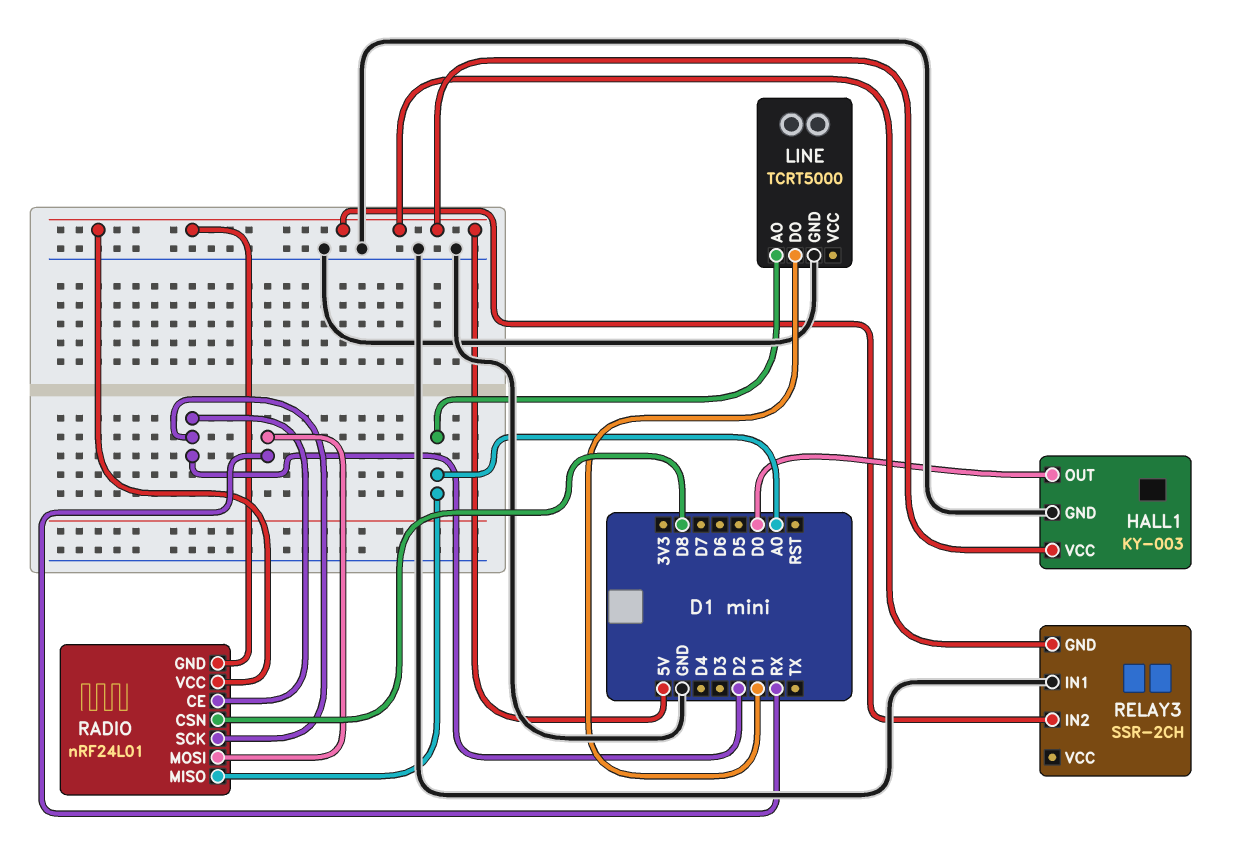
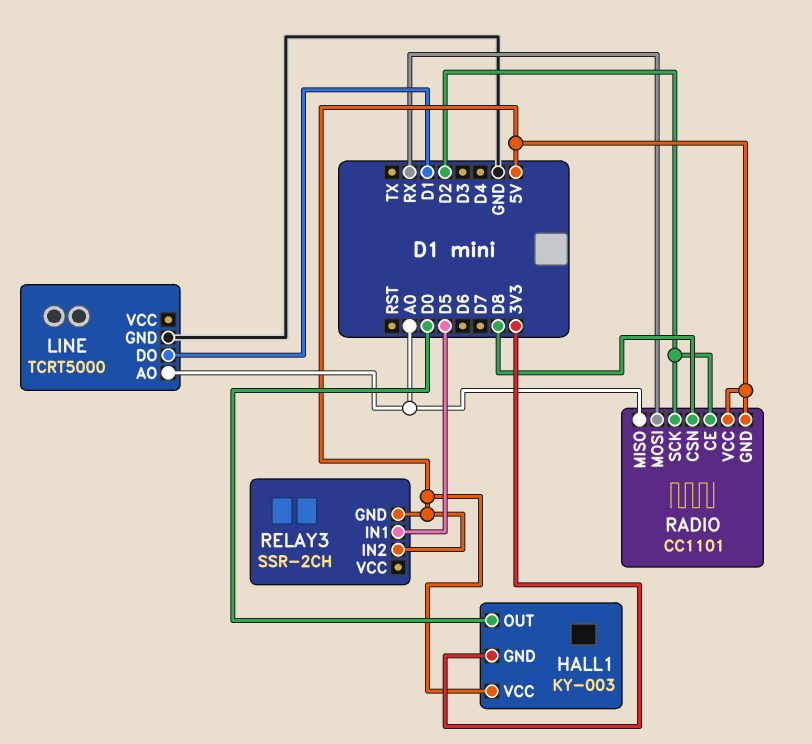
HALL1 pin GND: GND -> 3V3
RADIO: nRF24L01 -> CC1101
RELAY3 pin IN1: GND -> D5

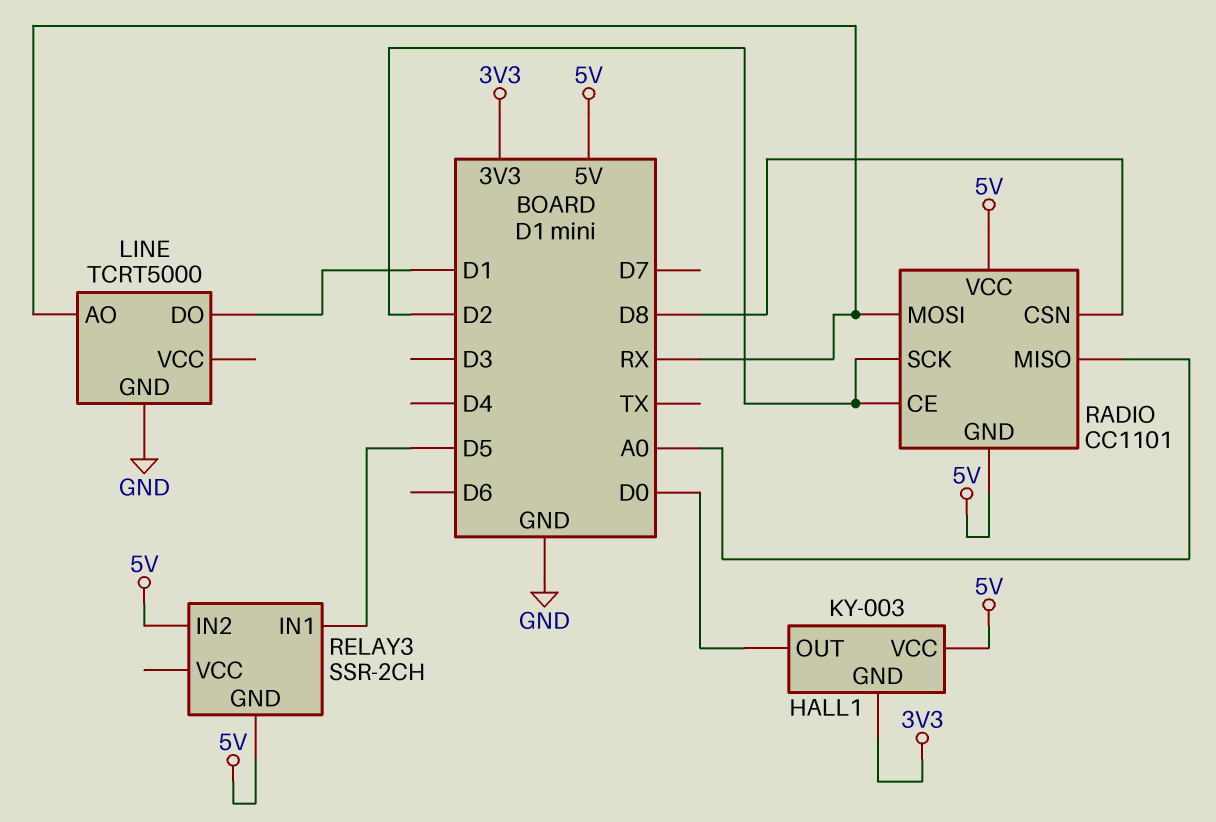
LINE pin AO: A0 -> RX

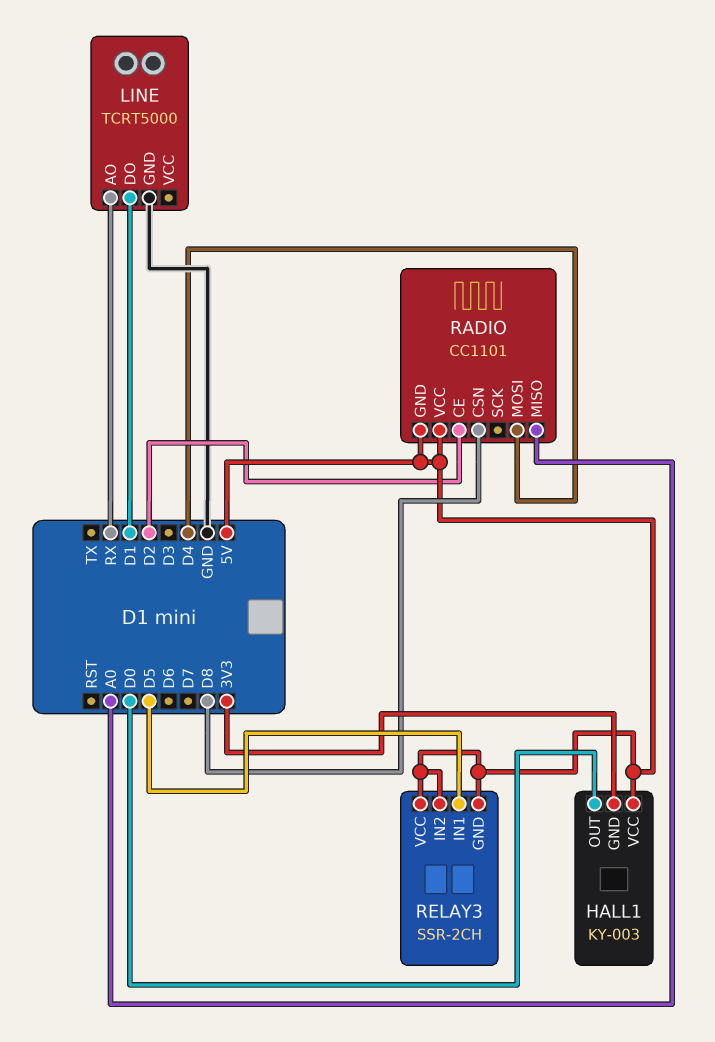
RADIO pin MOSI: RX -> D4
RADIO pin SCK: D2 -> none
RELAY3 pin VCC: none -> 5V

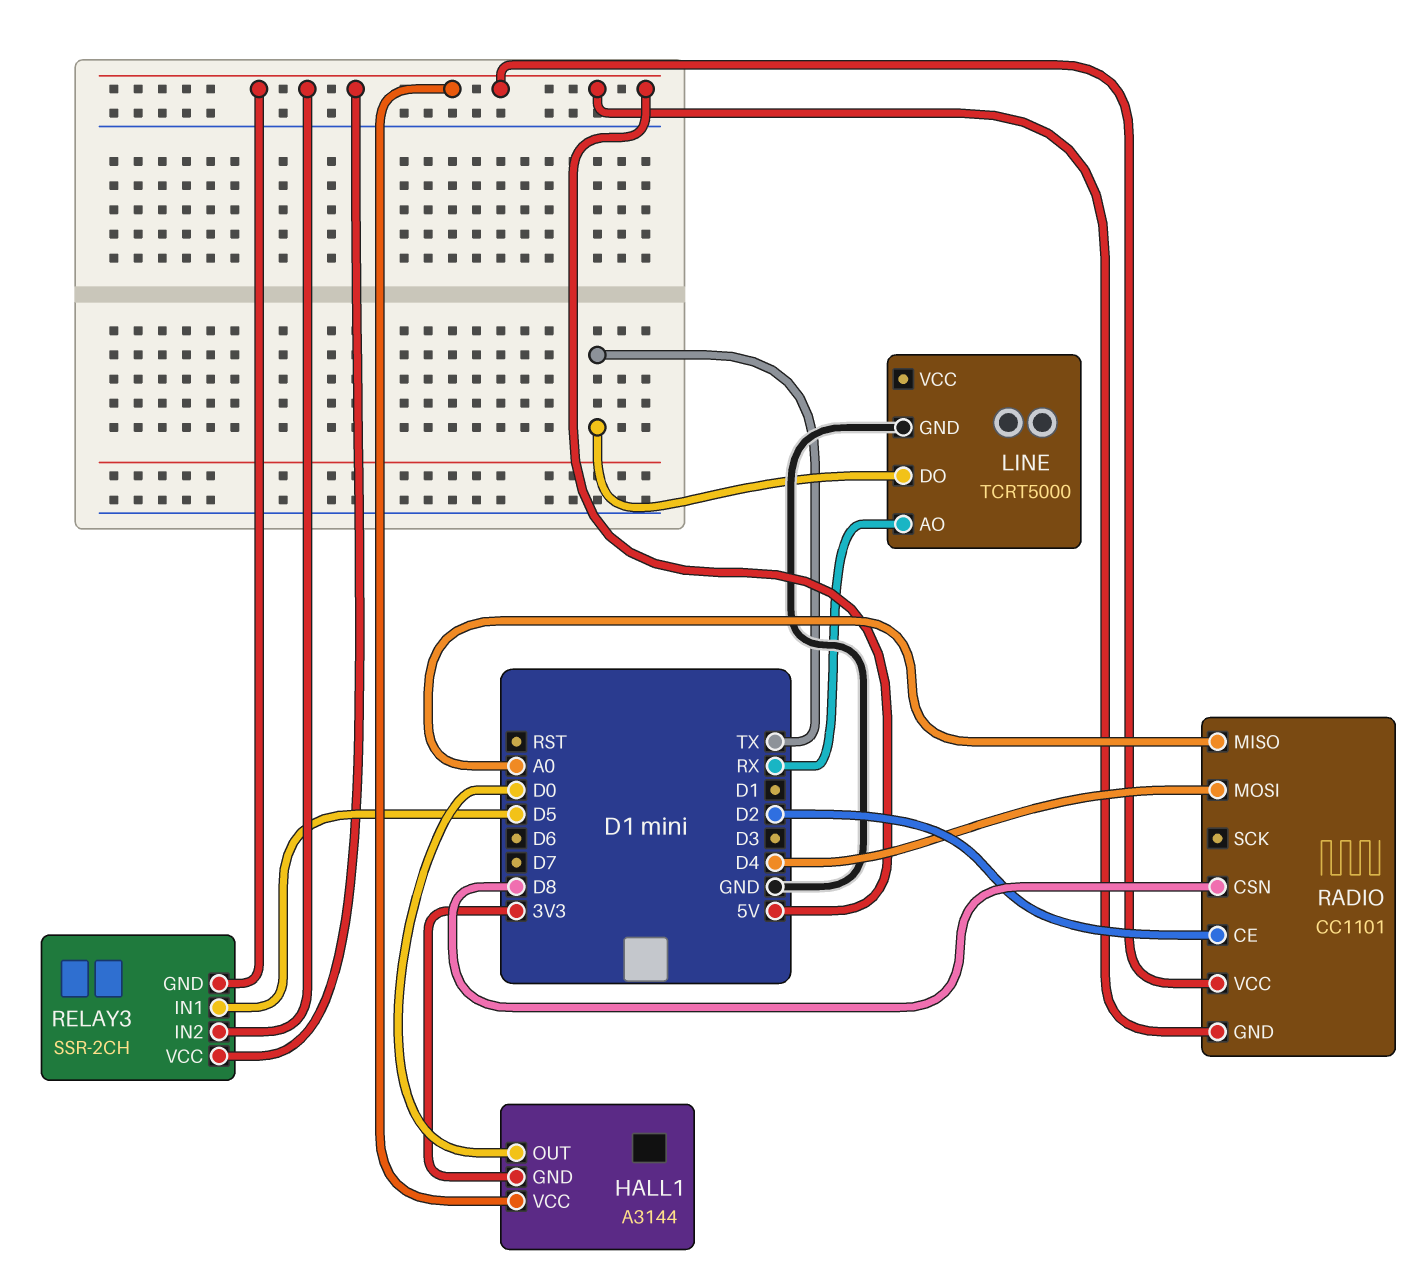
HALL1: KY-003 -> A3144
LINE pin DO: D1 -> TX

